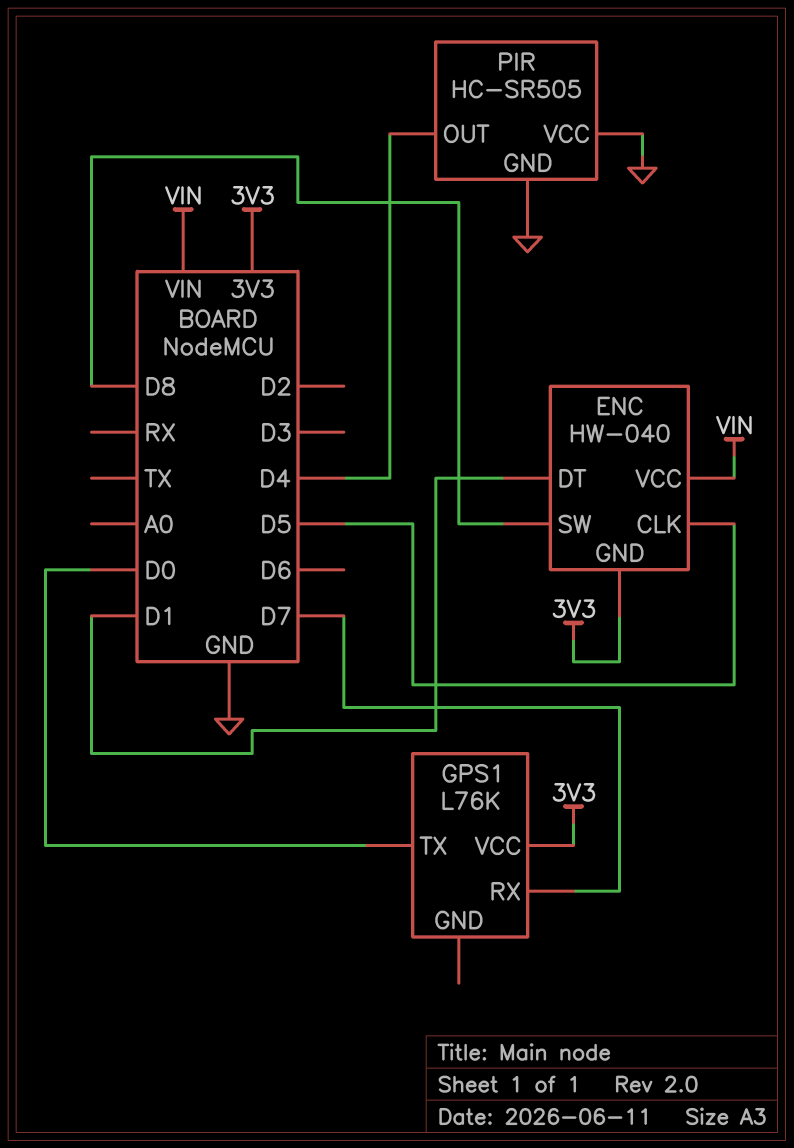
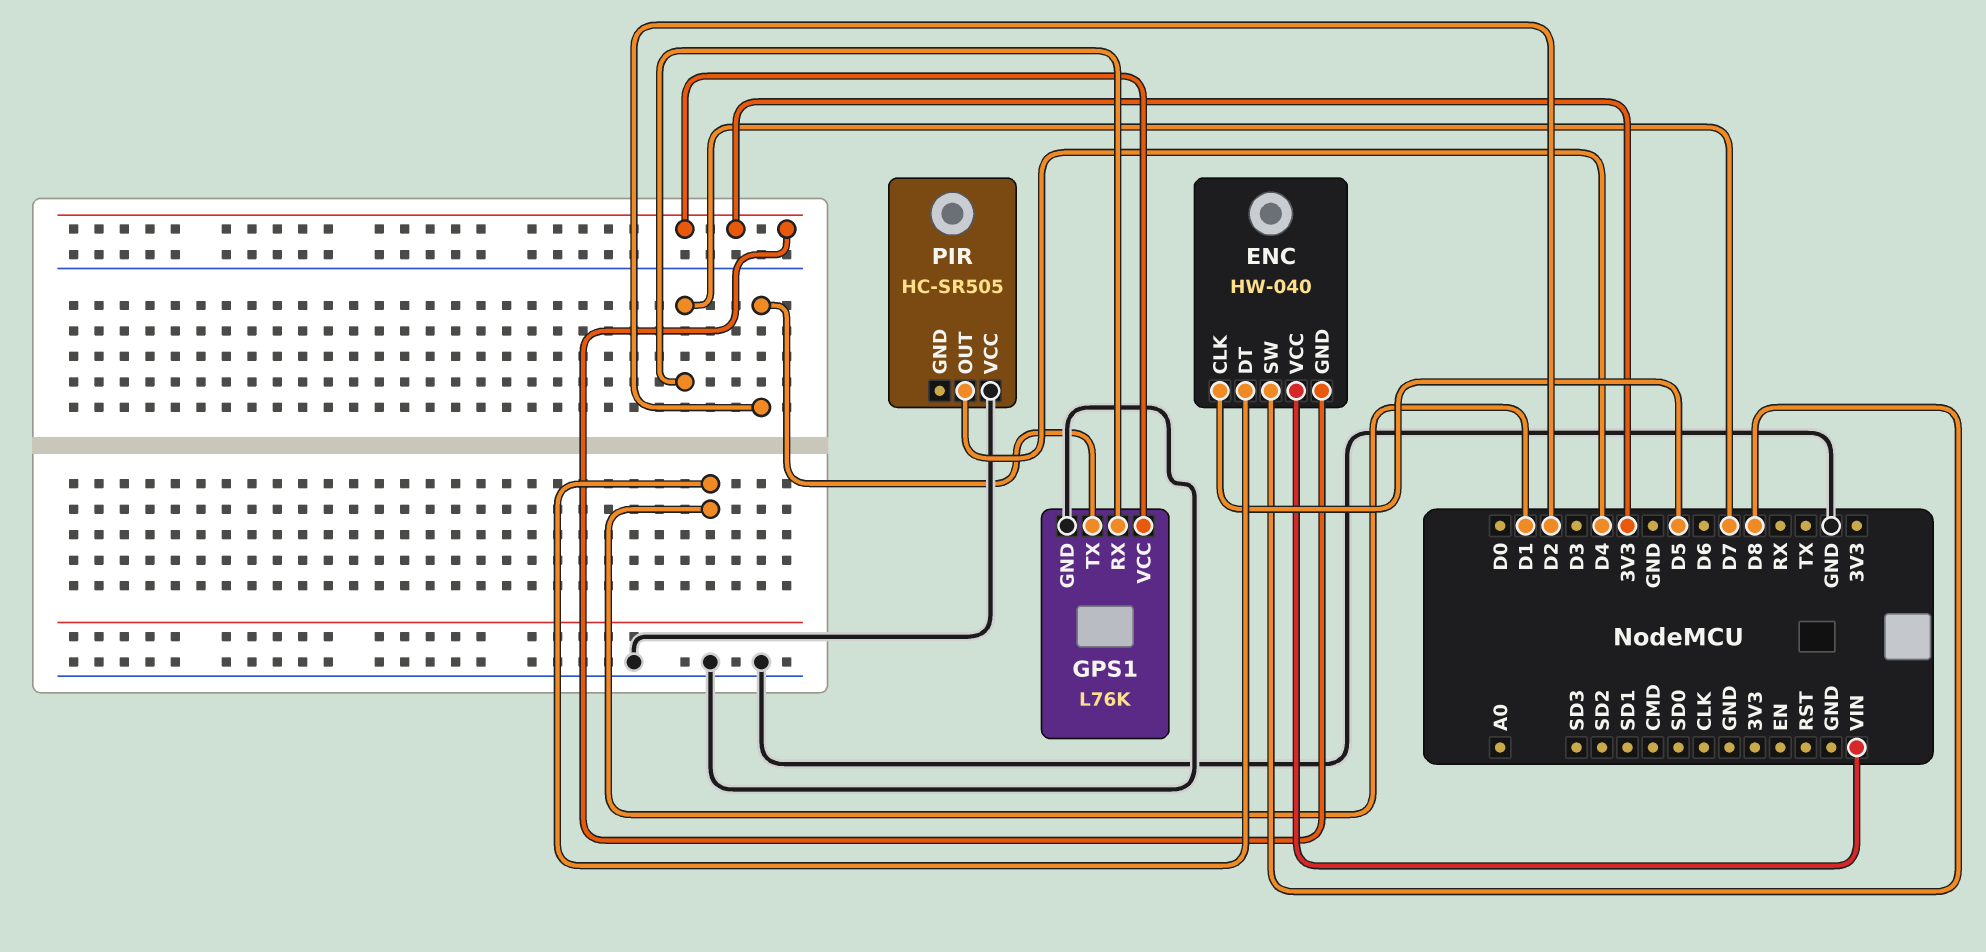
GPS1 pin GND: none -> GND
GPS1 pin TX: D0 -> D2
PIR pin GND: GND -> none

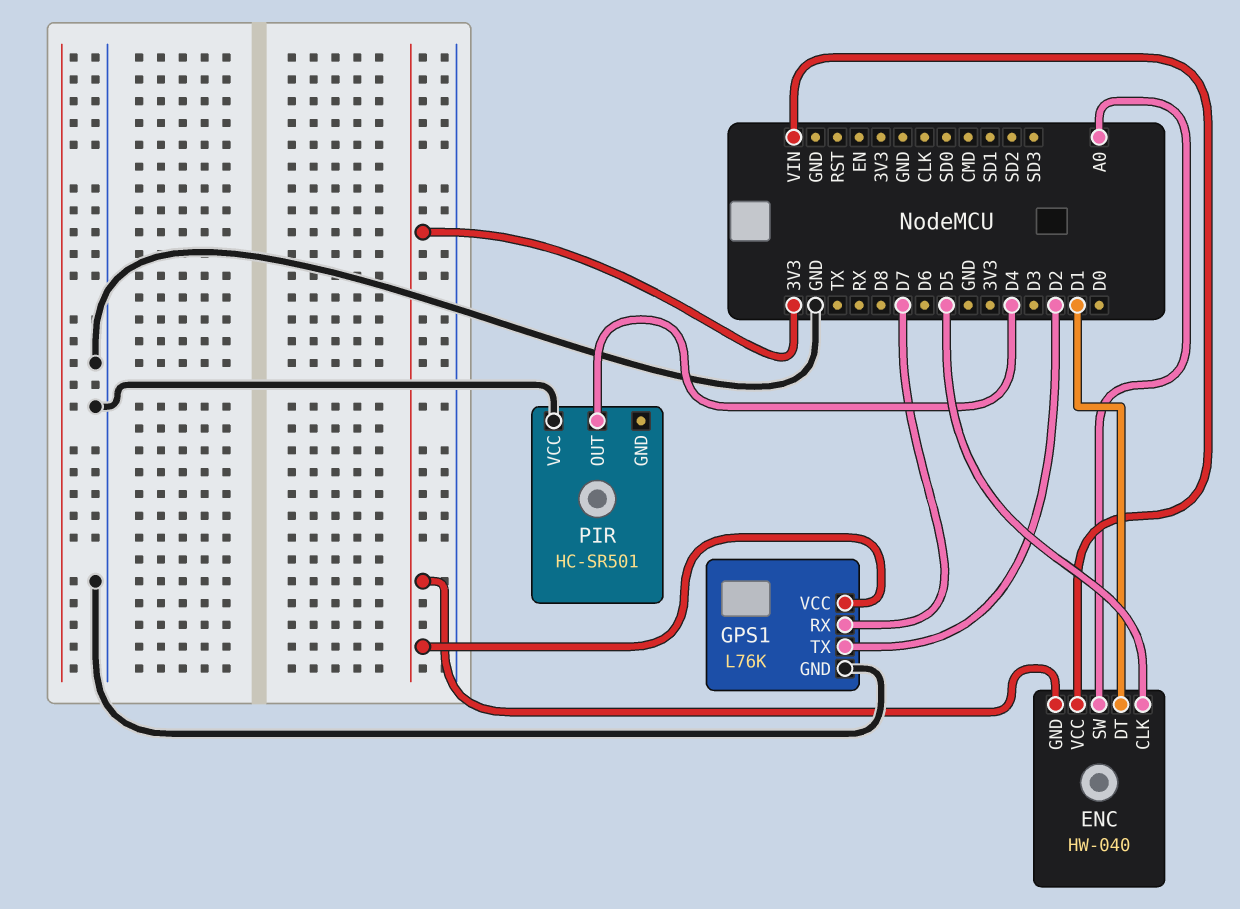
ENC pin SW: D8 -> A0
PIR: HC-SR505 -> HC-SR501

